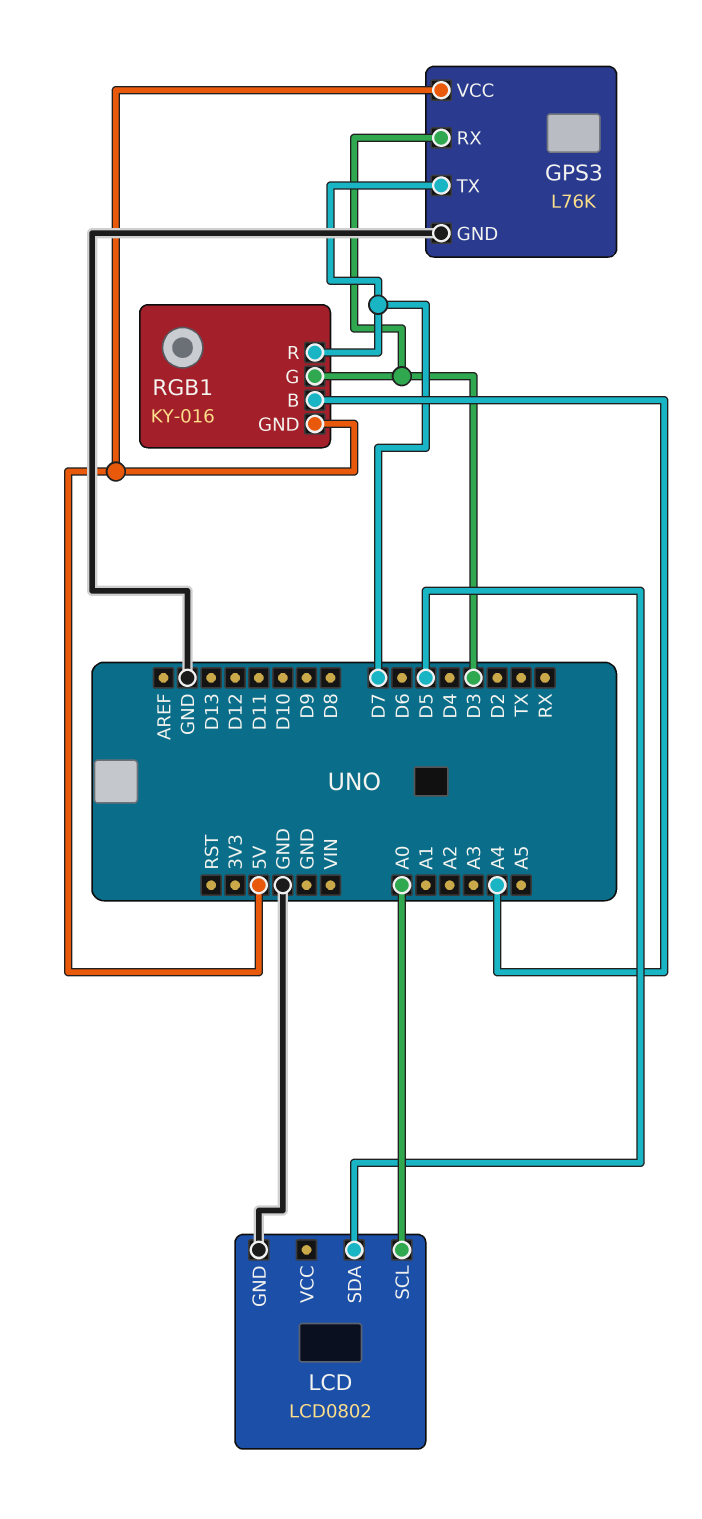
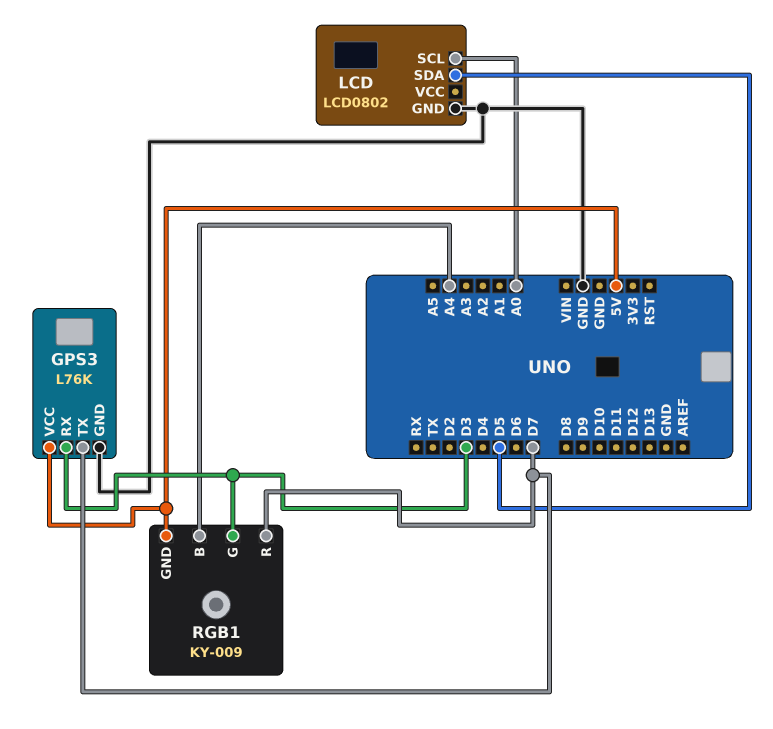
RGB1: KY-016 -> KY-009

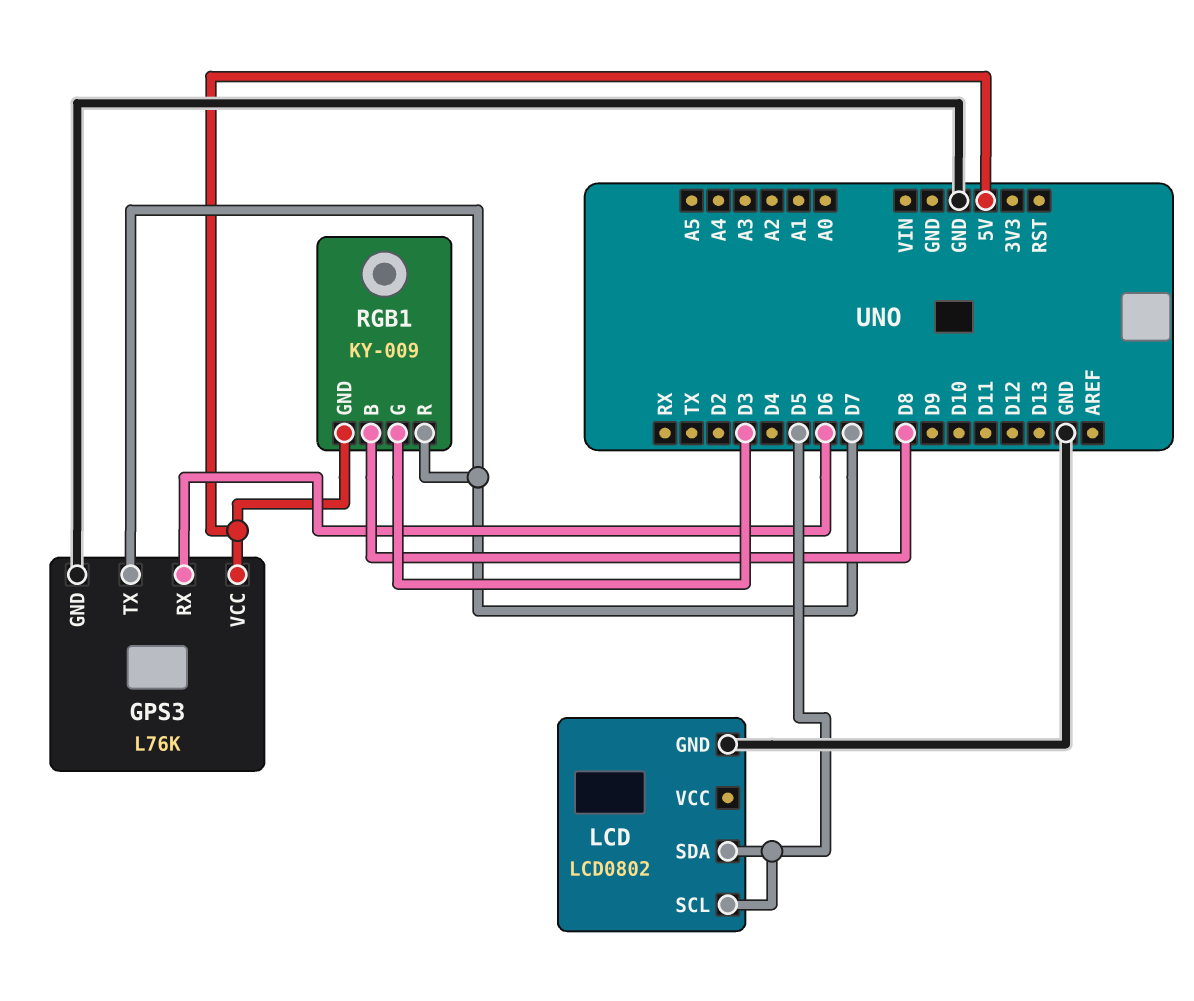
GPS3 pin RX: D3 -> D6
LCD pin SCL: A0 -> D5
RGB1 pin B: A4 -> D8

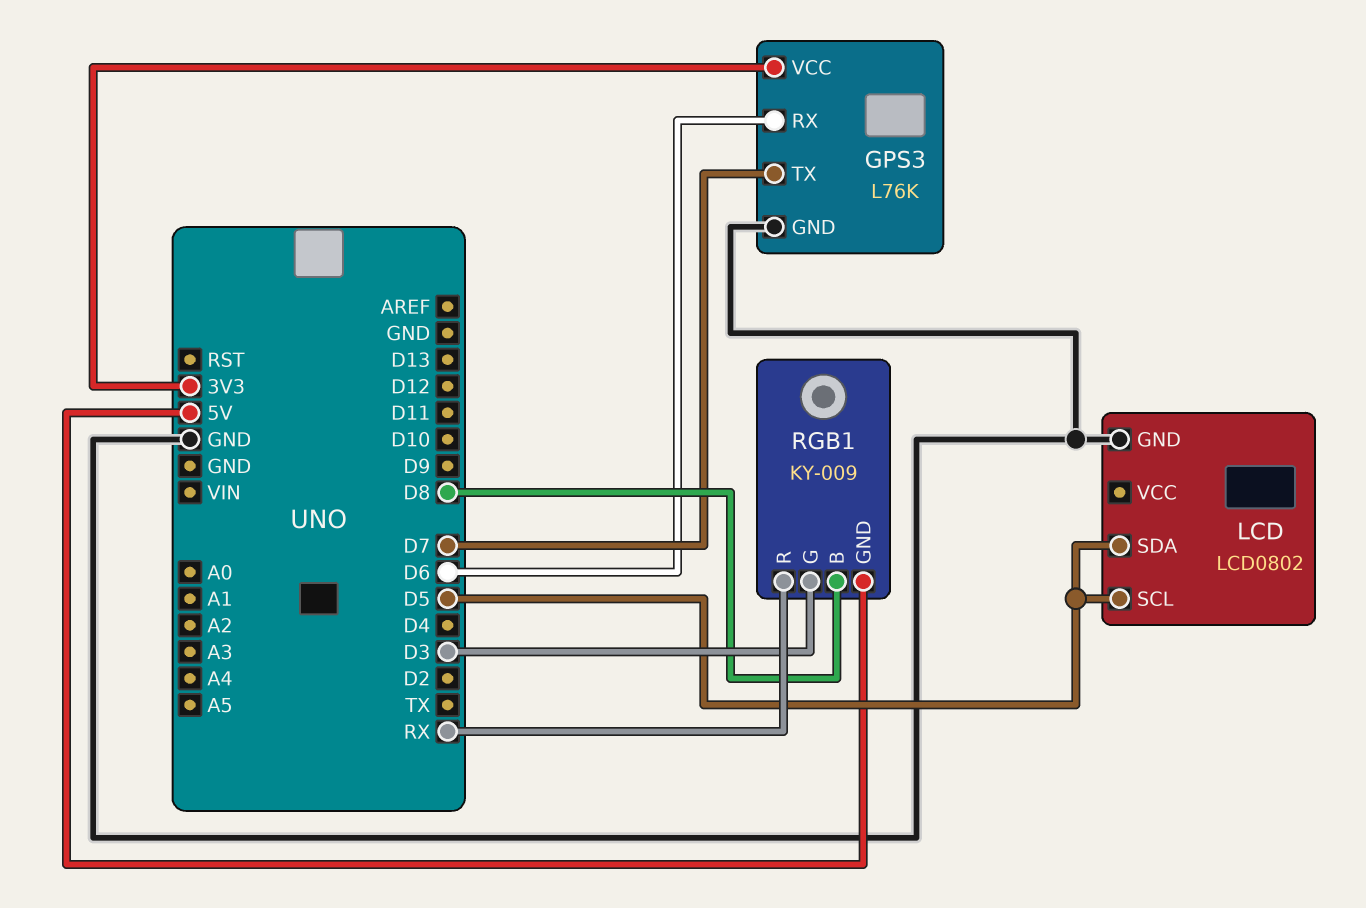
GPS3 pin VCC: 5V -> 3V3
RGB1 pin R: D7 -> RX

